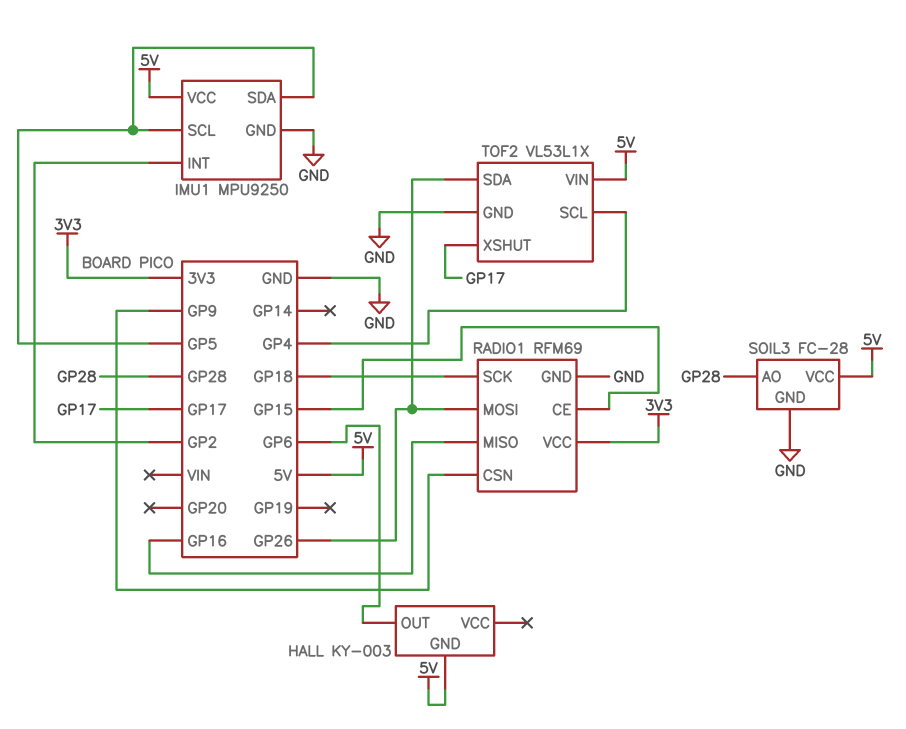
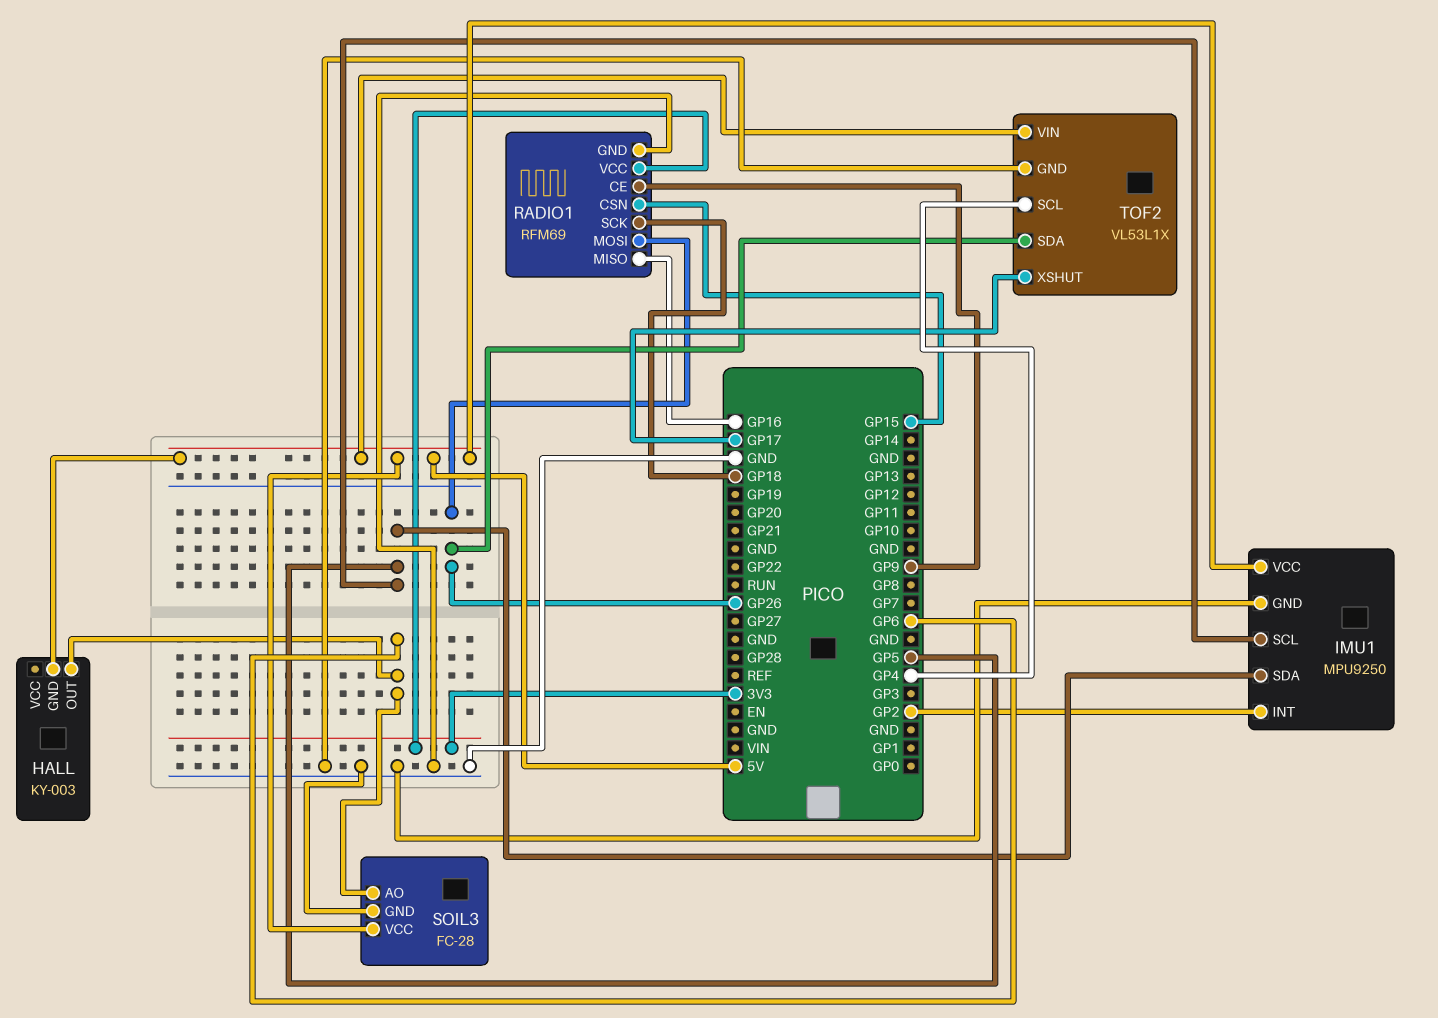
RADIO1 pin CE: GP15 -> GP9
RADIO1 pin CSN: GP9 -> GP15
SOIL3 pin AO: GP28 -> GP6

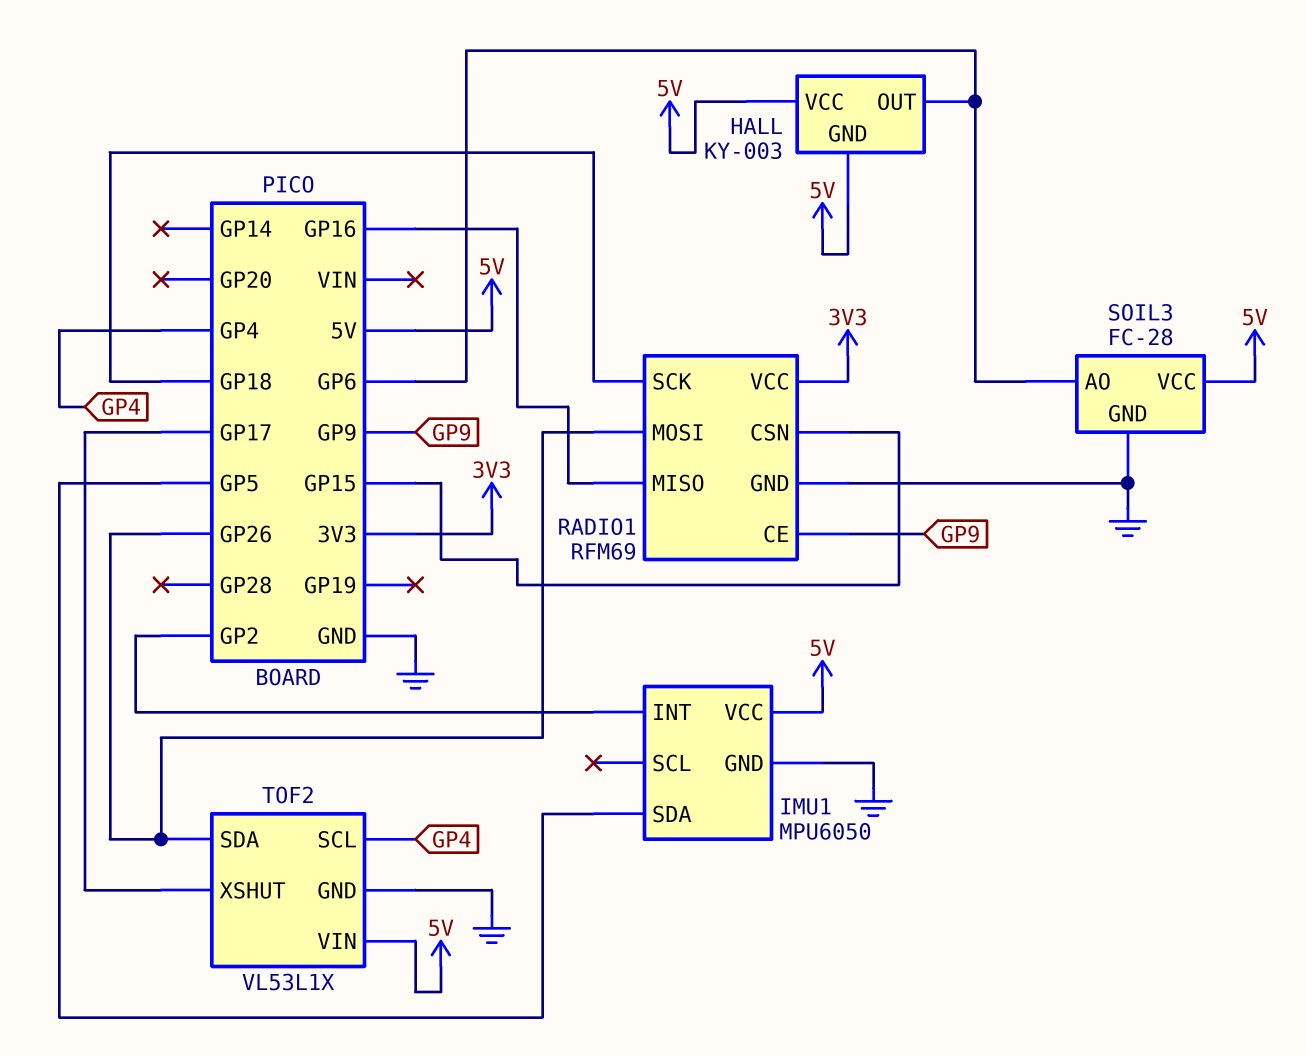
HALL pin VCC: none -> 5V
IMU1: MPU9250 -> MPU6050
IMU1 pin SCL: GP5 -> none

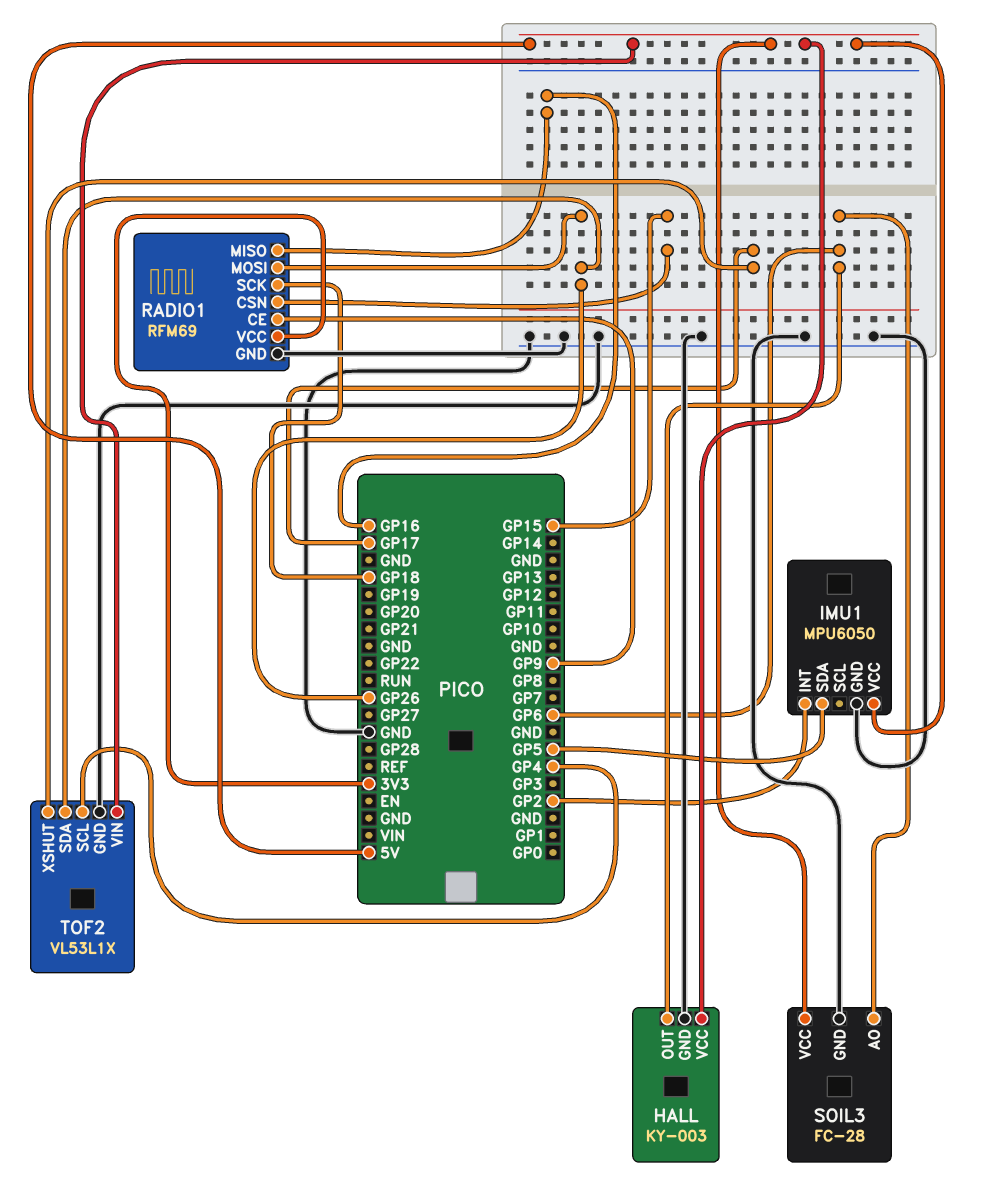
HALL pin GND: 5V -> GND

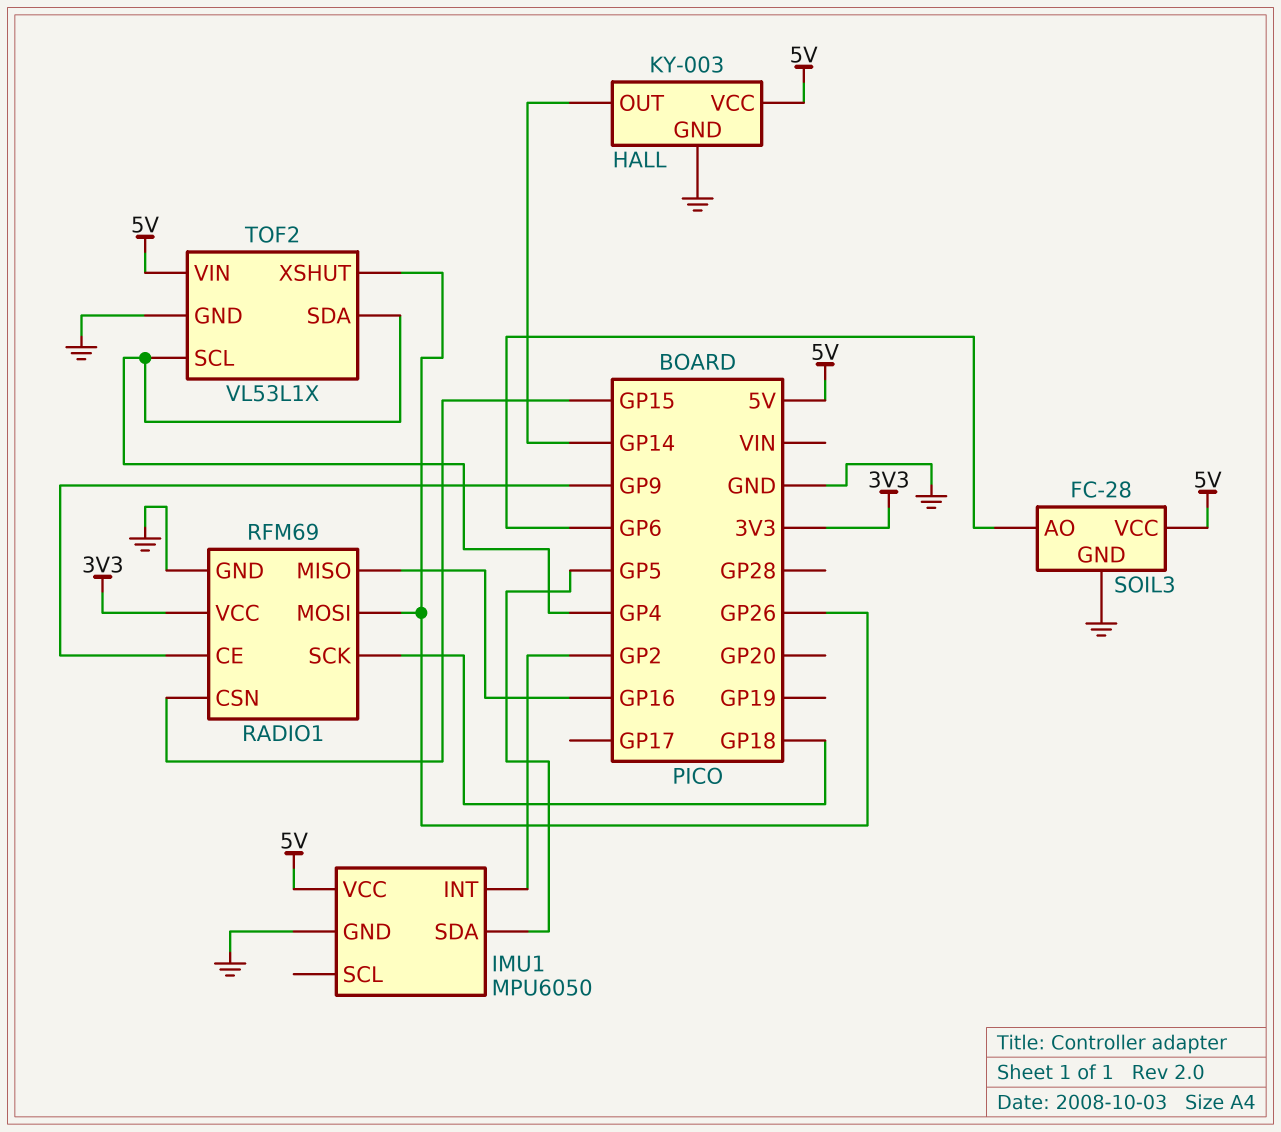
HALL pin OUT: GP6 -> GP14
TOF2 pin SDA: GP26 -> GP4
TOF2 pin XSHUT: GP17 -> GP26

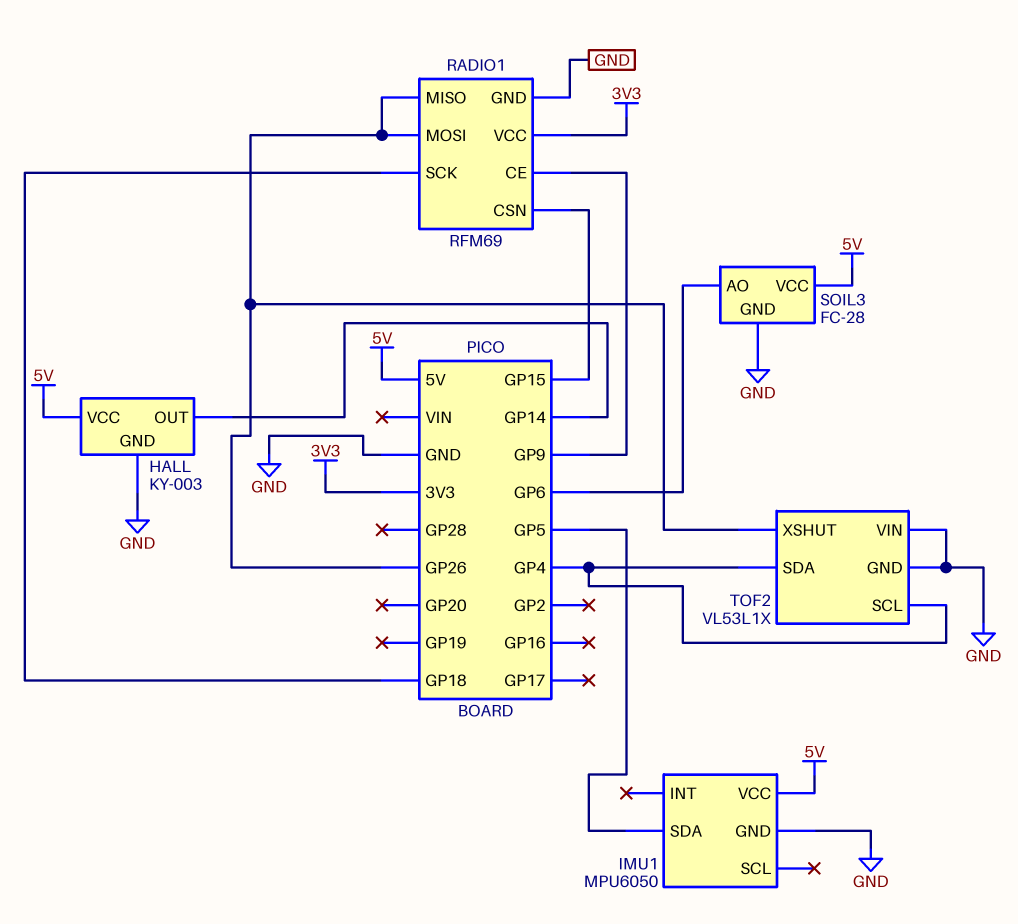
IMU1 pin INT: GP2 -> none
RADIO1 pin MISO: GP16 -> GP26
TOF2 pin VIN: 5V -> GND

